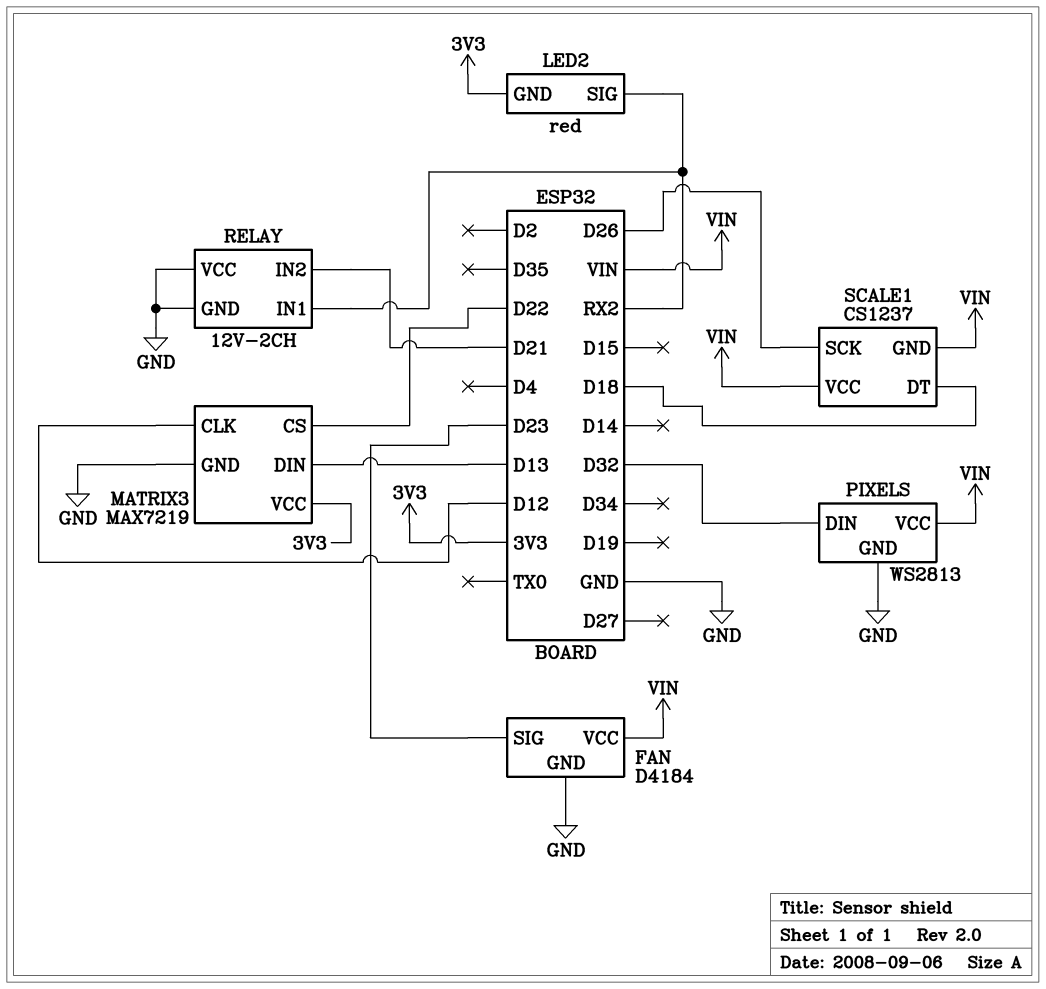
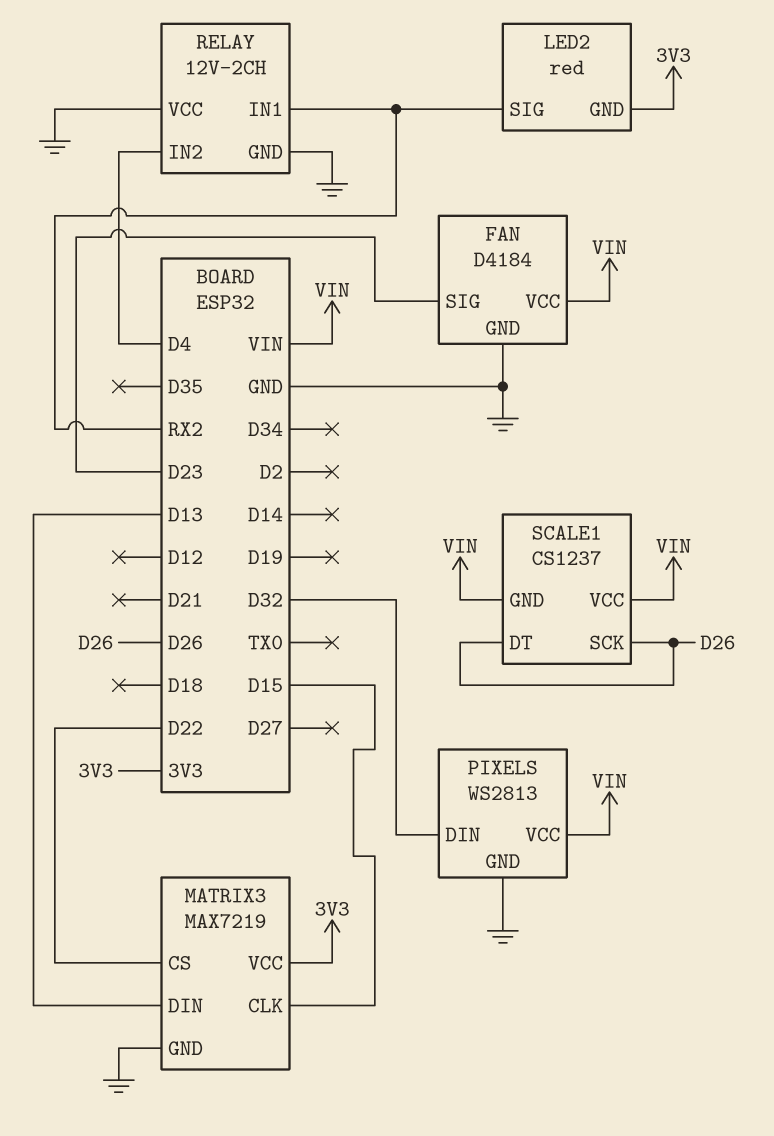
MATRIX3 pin CLK: D12 -> D15
RELAY pin IN2: D21 -> D4
SCALE1 pin DT: D18 -> D26

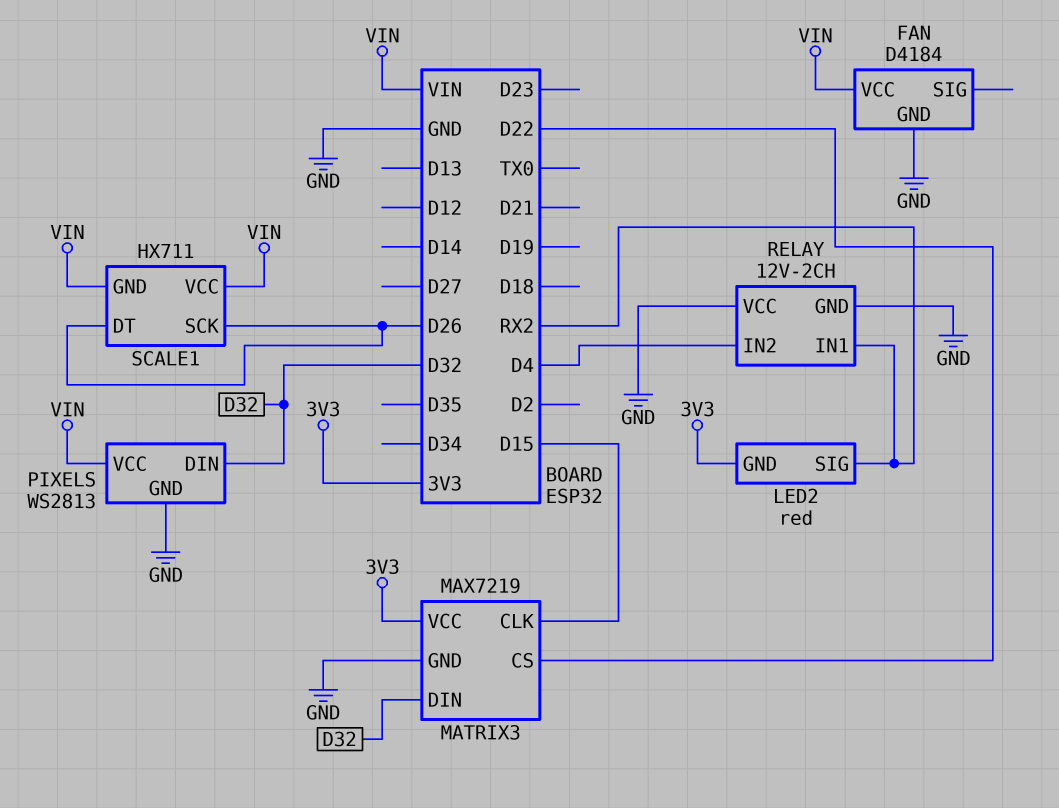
FAN pin SIG: D23 -> none
MATRIX3 pin DIN: D13 -> D32
SCALE1: CS1237 -> HX711

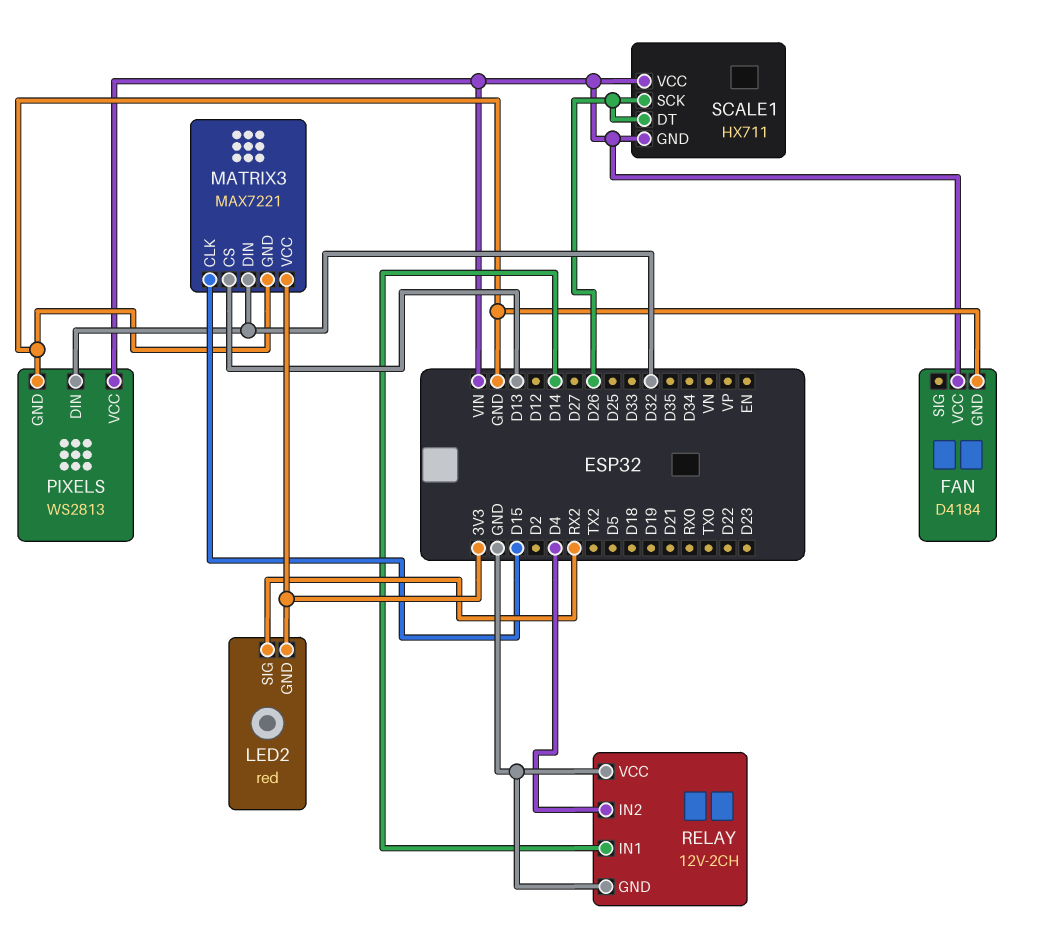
MATRIX3: MAX7219 -> MAX7221
MATRIX3 pin CS: D22 -> D13
RELAY pin IN1: RX2 -> D14

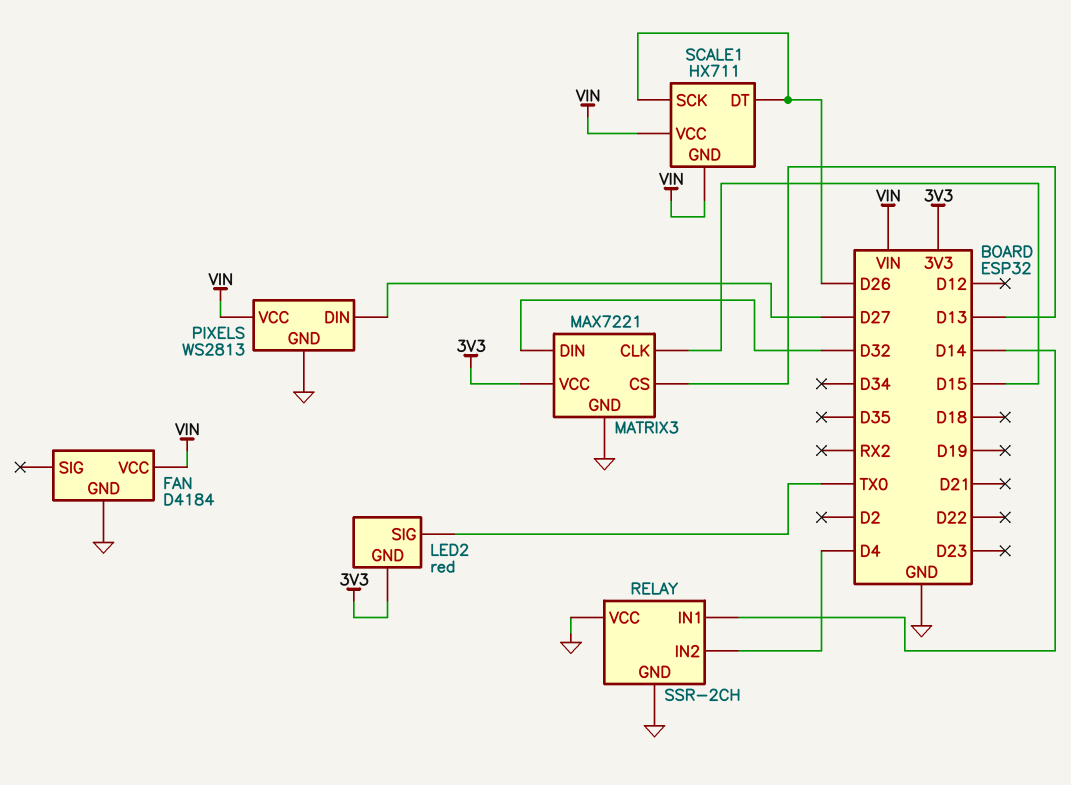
LED2 pin SIG: RX2 -> TX0
PIXELS pin DIN: D32 -> D27
RELAY: 12V-2CH -> SSR-2CH

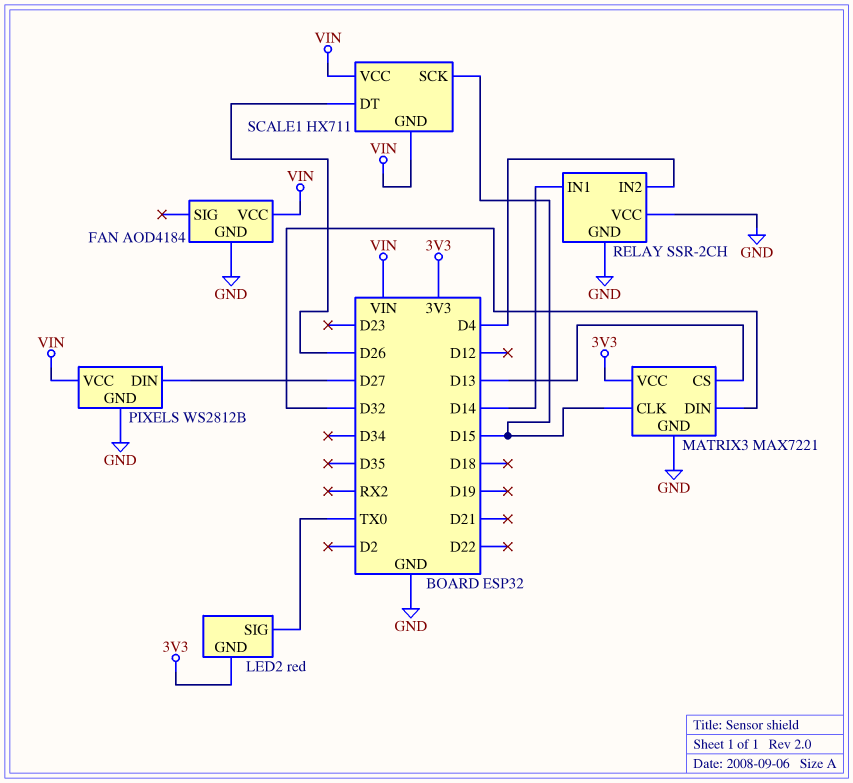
FAN: D4184 -> AOD4184
PIXELS: WS2813 -> WS2812B
SCALE1 pin SCK: D26 -> D15

